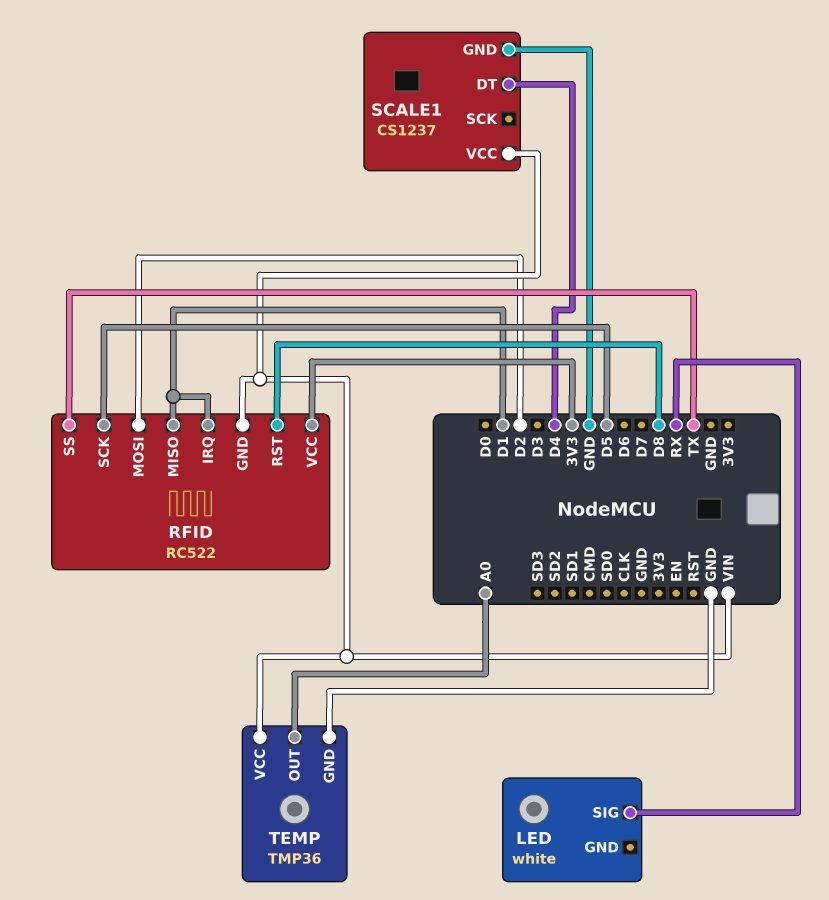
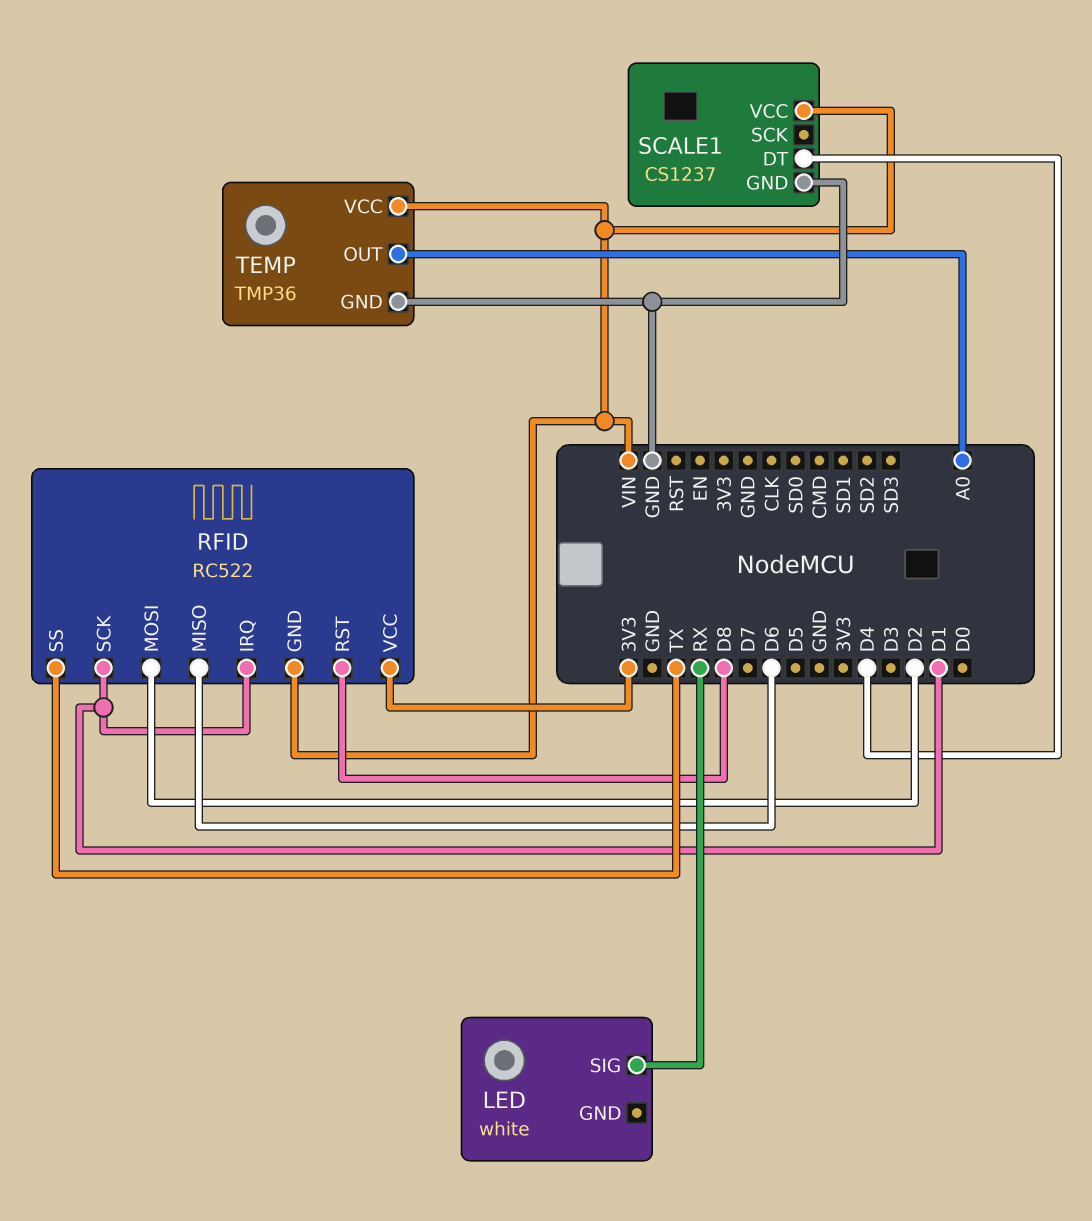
RFID pin MISO: D1 -> D6
RFID pin SCK: D5 -> D1

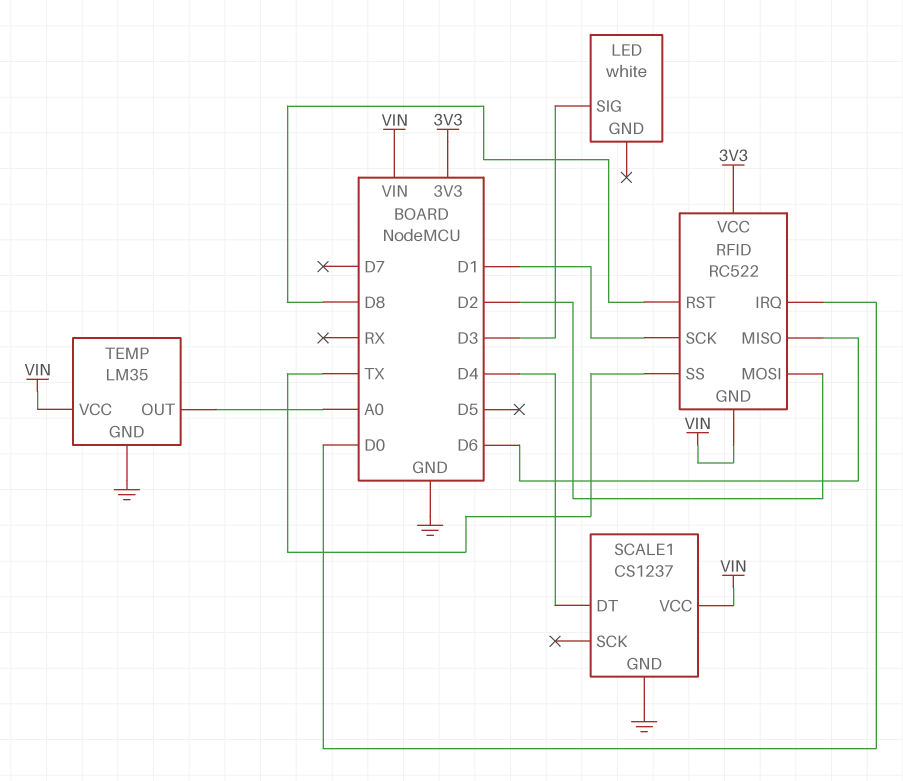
LED pin SIG: RX -> D3
RFID pin IRQ: D1 -> D0
TEMP: TMP36 -> LM35

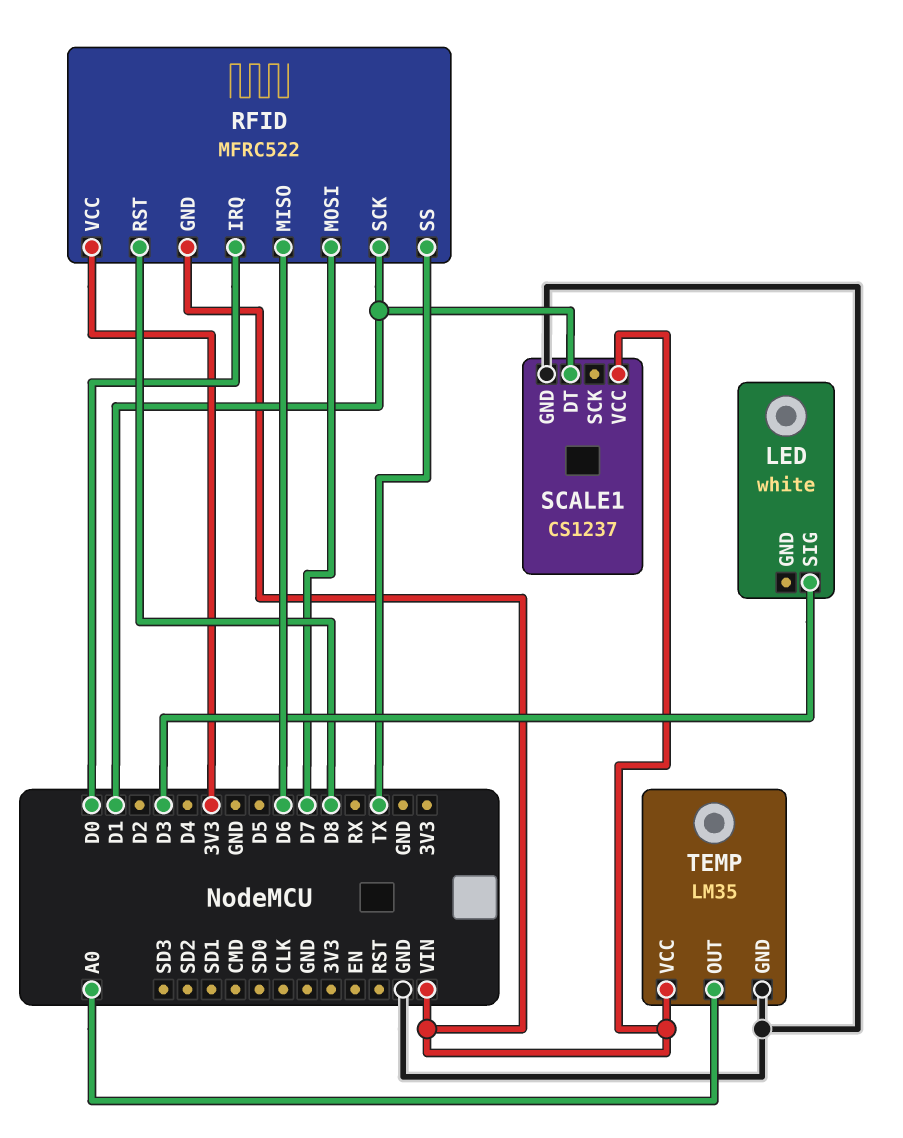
RFID: RC522 -> MFRC522
RFID pin MOSI: D2 -> D7
SCALE1 pin DT: D4 -> D1

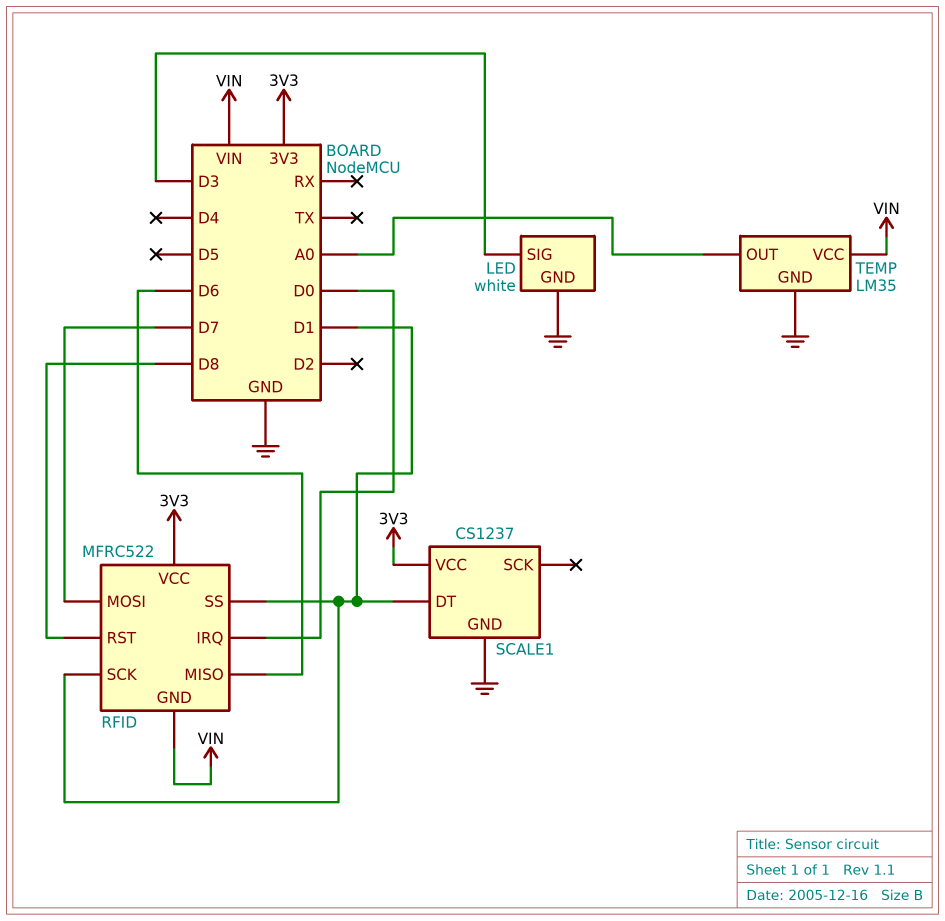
LED pin GND: none -> GND
RFID pin SS: TX -> D1
SCALE1 pin VCC: VIN -> 3V3

